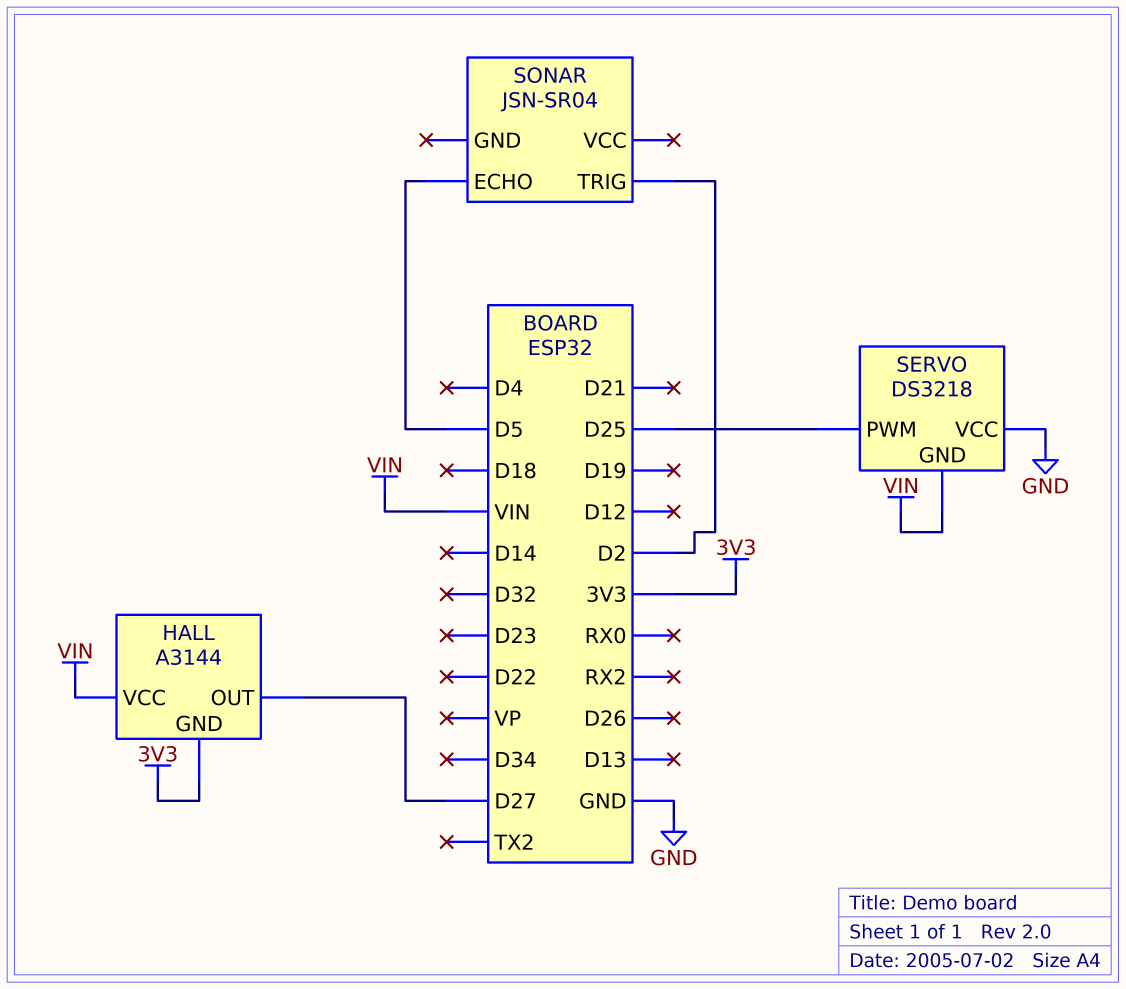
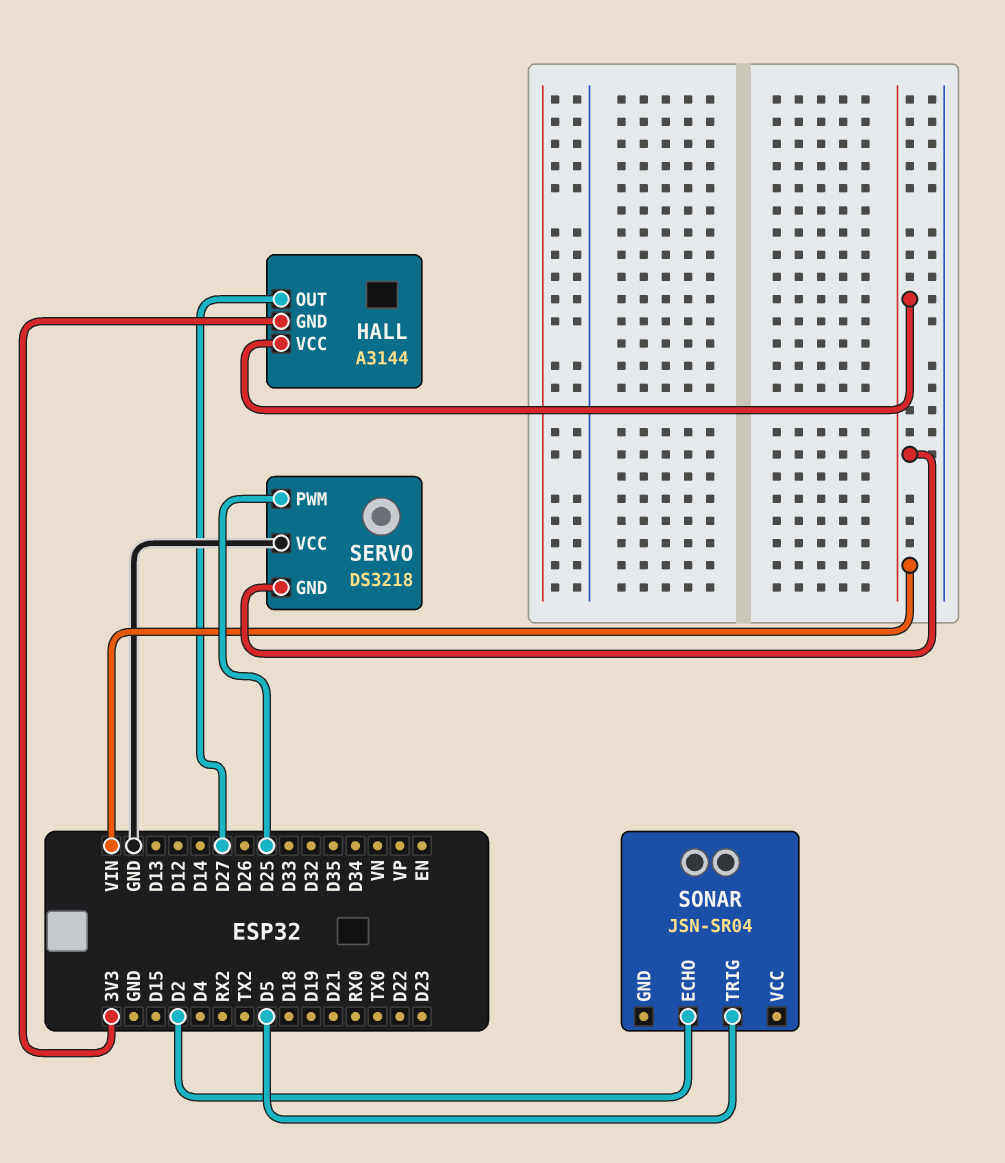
SONAR pin ECHO: D5 -> D2
SONAR pin TRIG: D2 -> D5

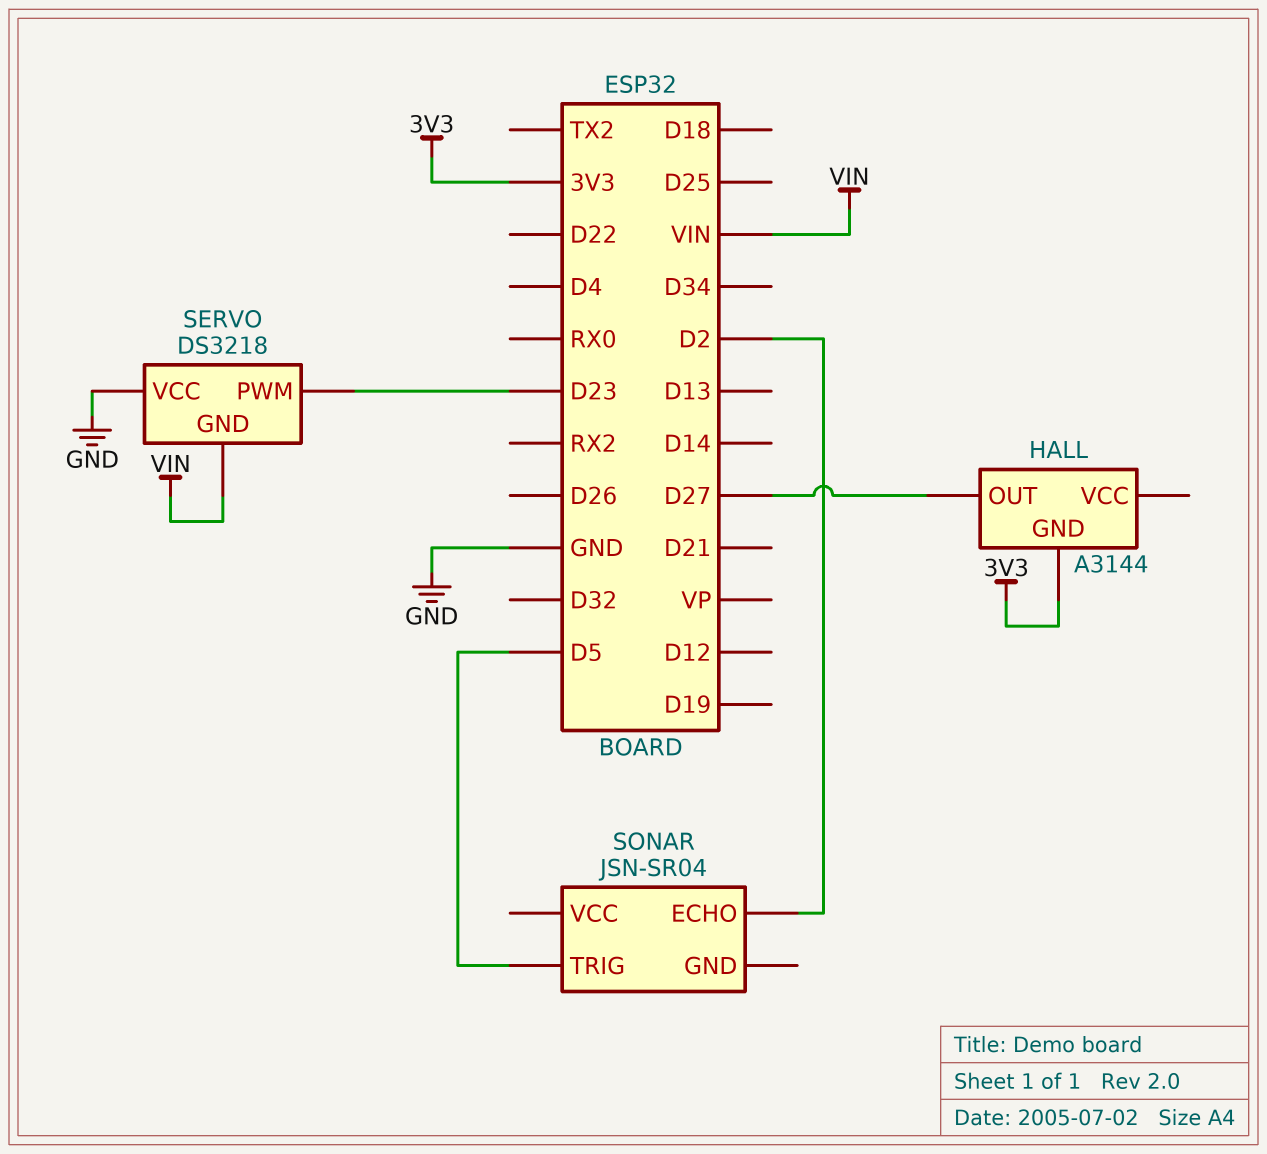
HALL pin VCC: VIN -> none
SERVO pin PWM: D25 -> D23

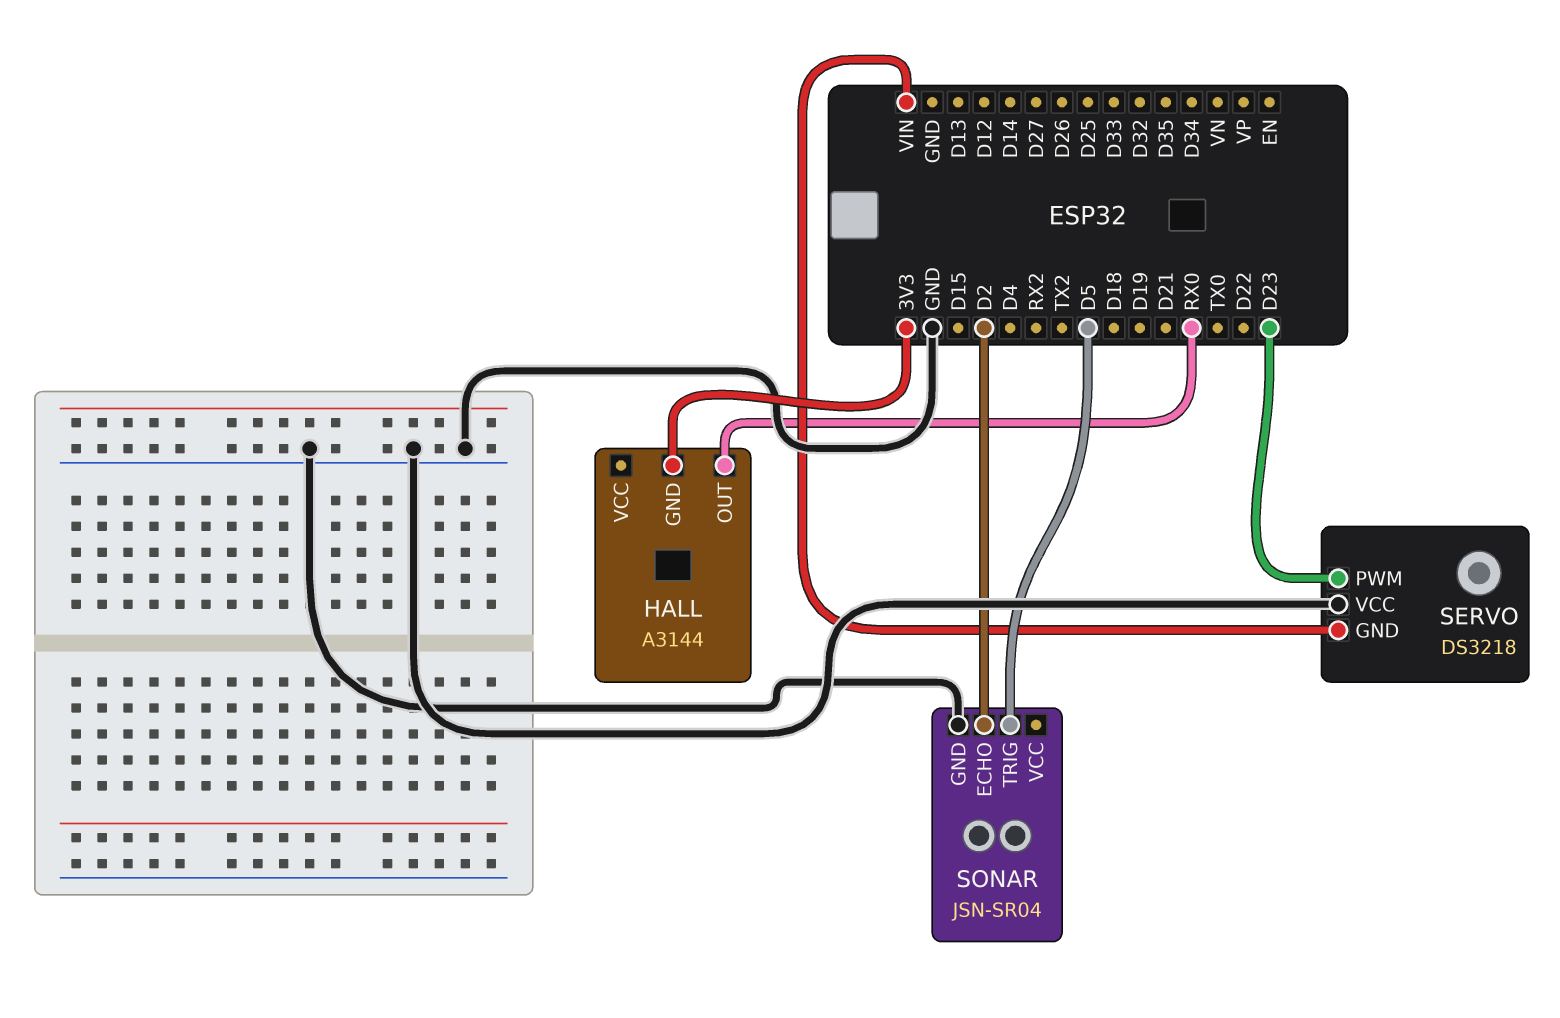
HALL pin OUT: D27 -> RX0
SONAR pin GND: none -> GND

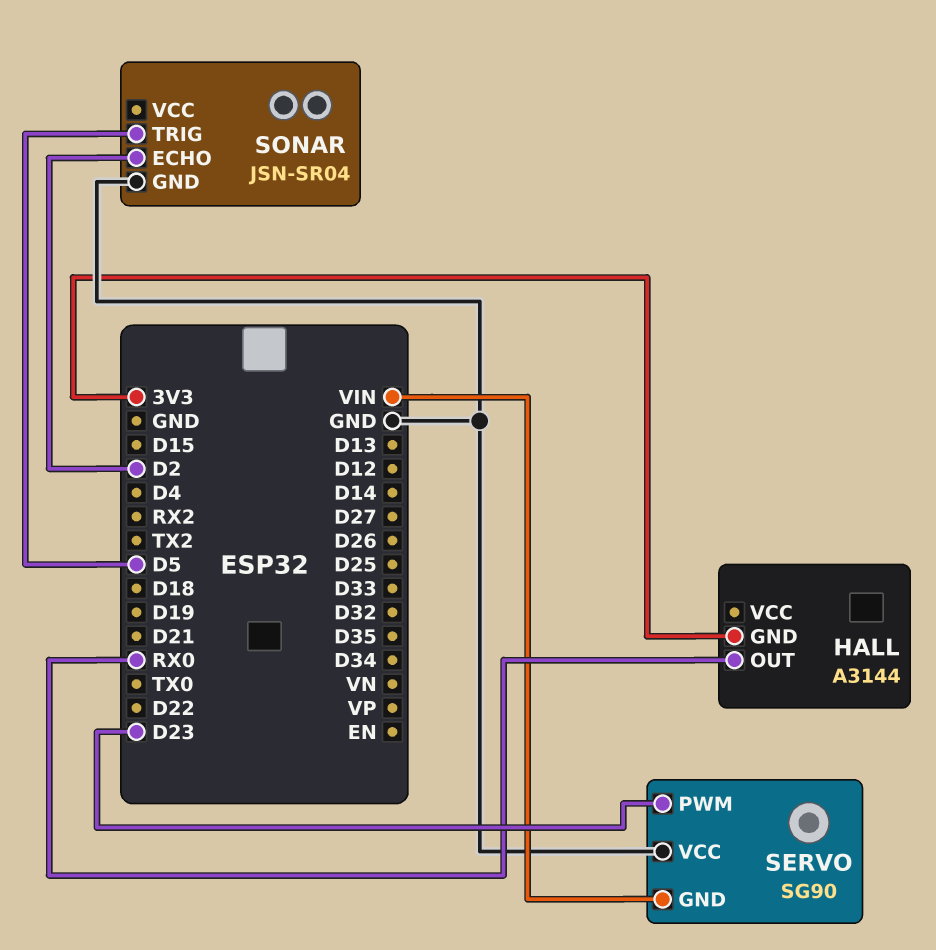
SERVO: DS3218 -> SG90

